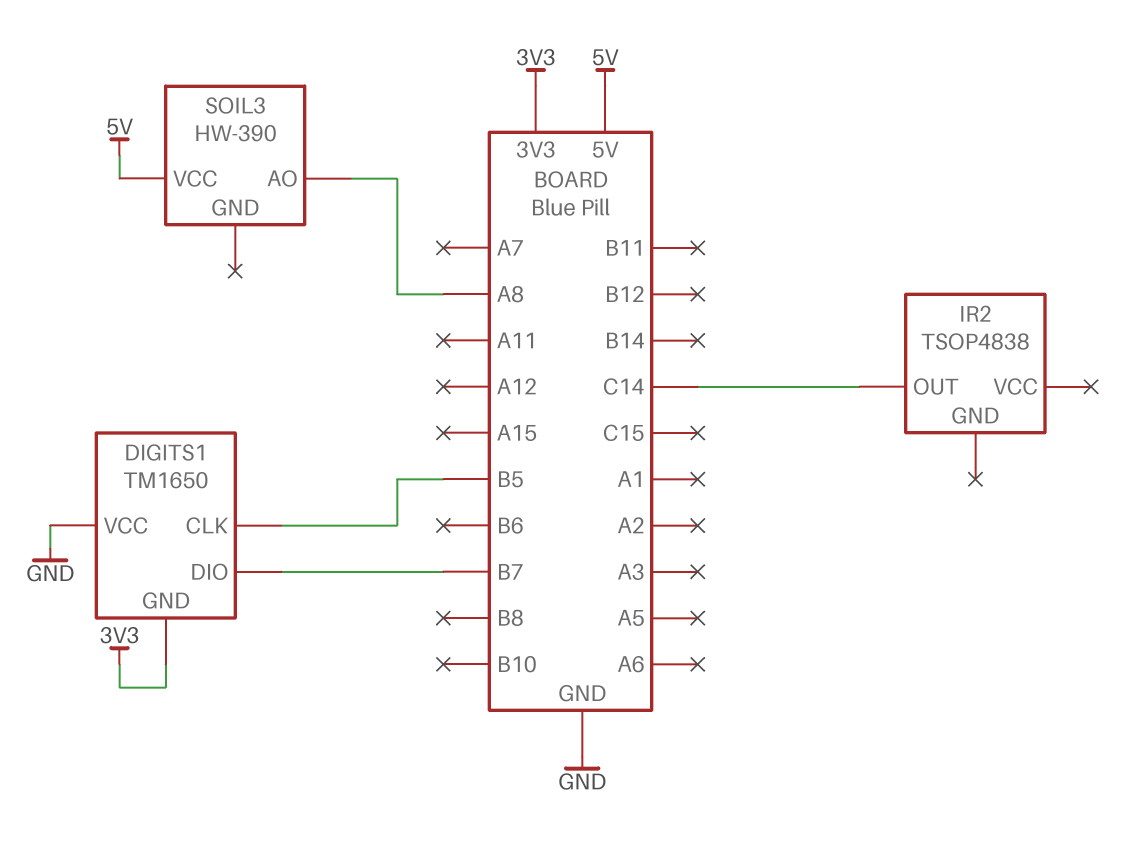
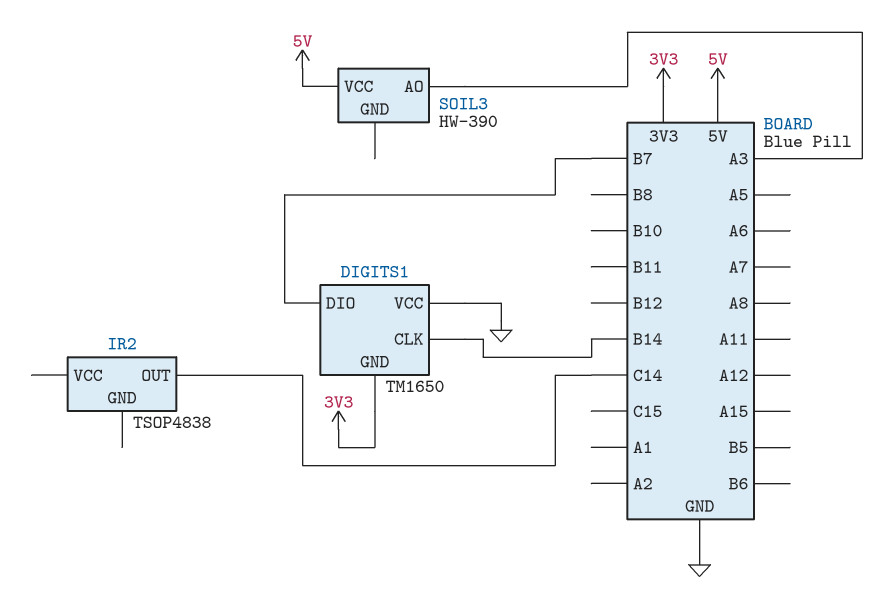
DIGITS1 pin CLK: B5 -> B14
SOIL3 pin AO: A8 -> A3

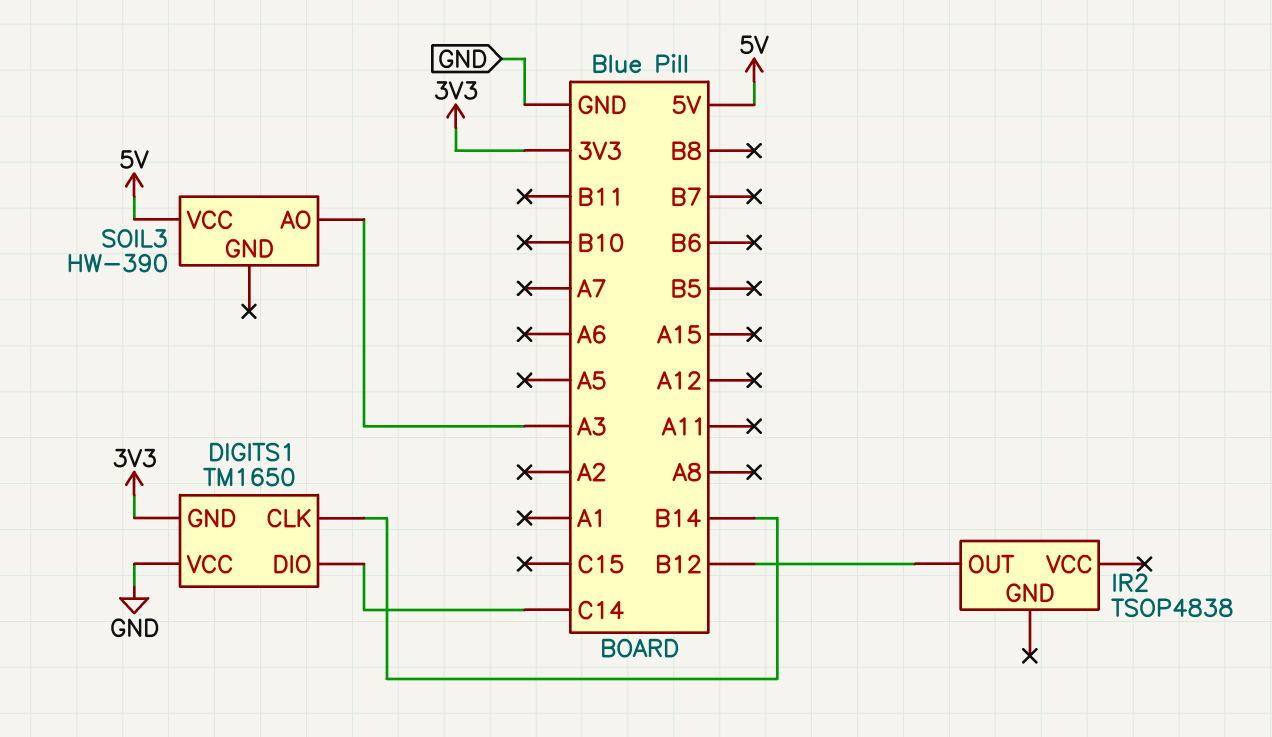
DIGITS1 pin DIO: B7 -> C14
IR2 pin OUT: C14 -> B12

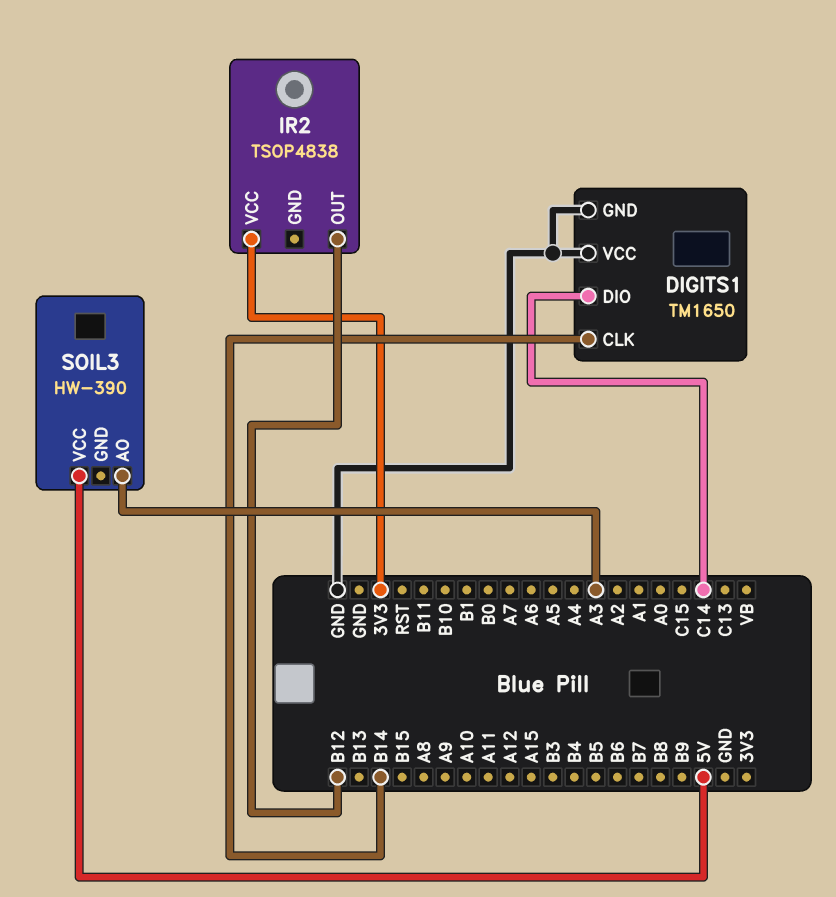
DIGITS1 pin GND: 3V3 -> GND
IR2 pin VCC: none -> 3V3

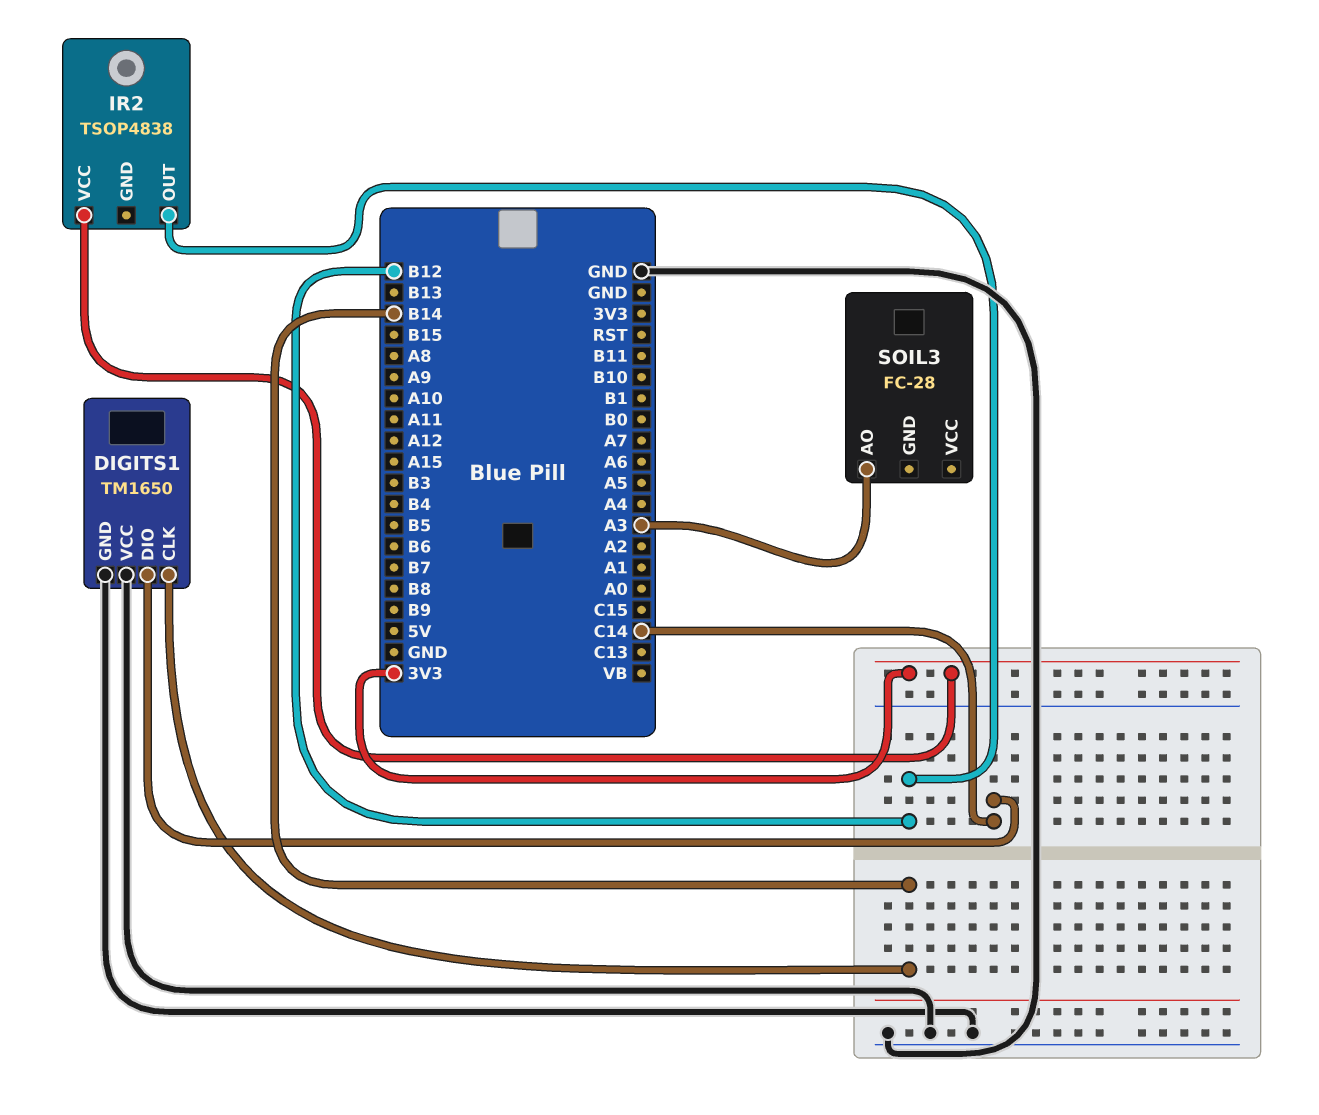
SOIL3: HW-390 -> FC-28
SOIL3 pin VCC: 5V -> none

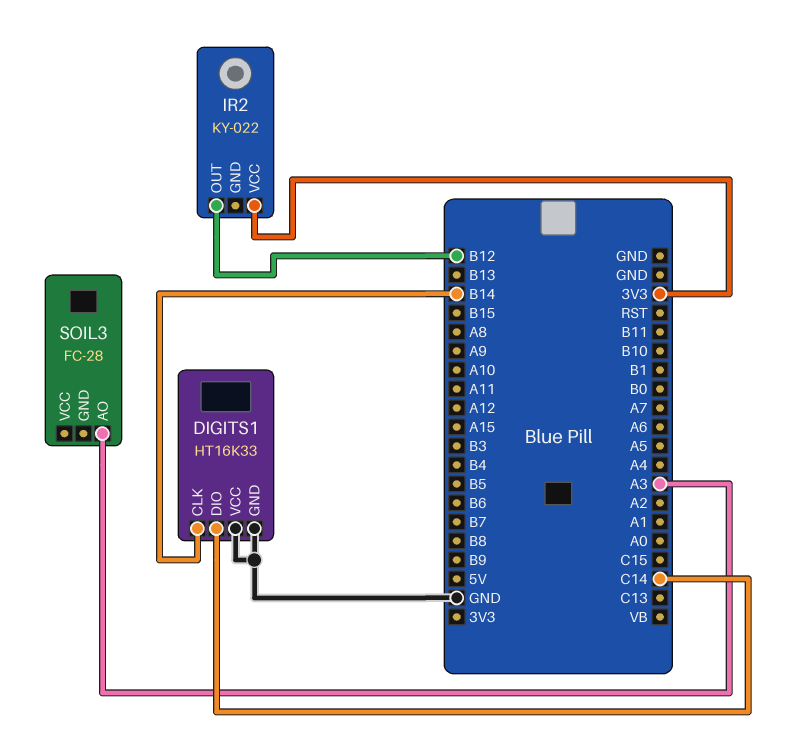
DIGITS1: TM1650 -> HT16K33
IR2: TSOP4838 -> KY-022

